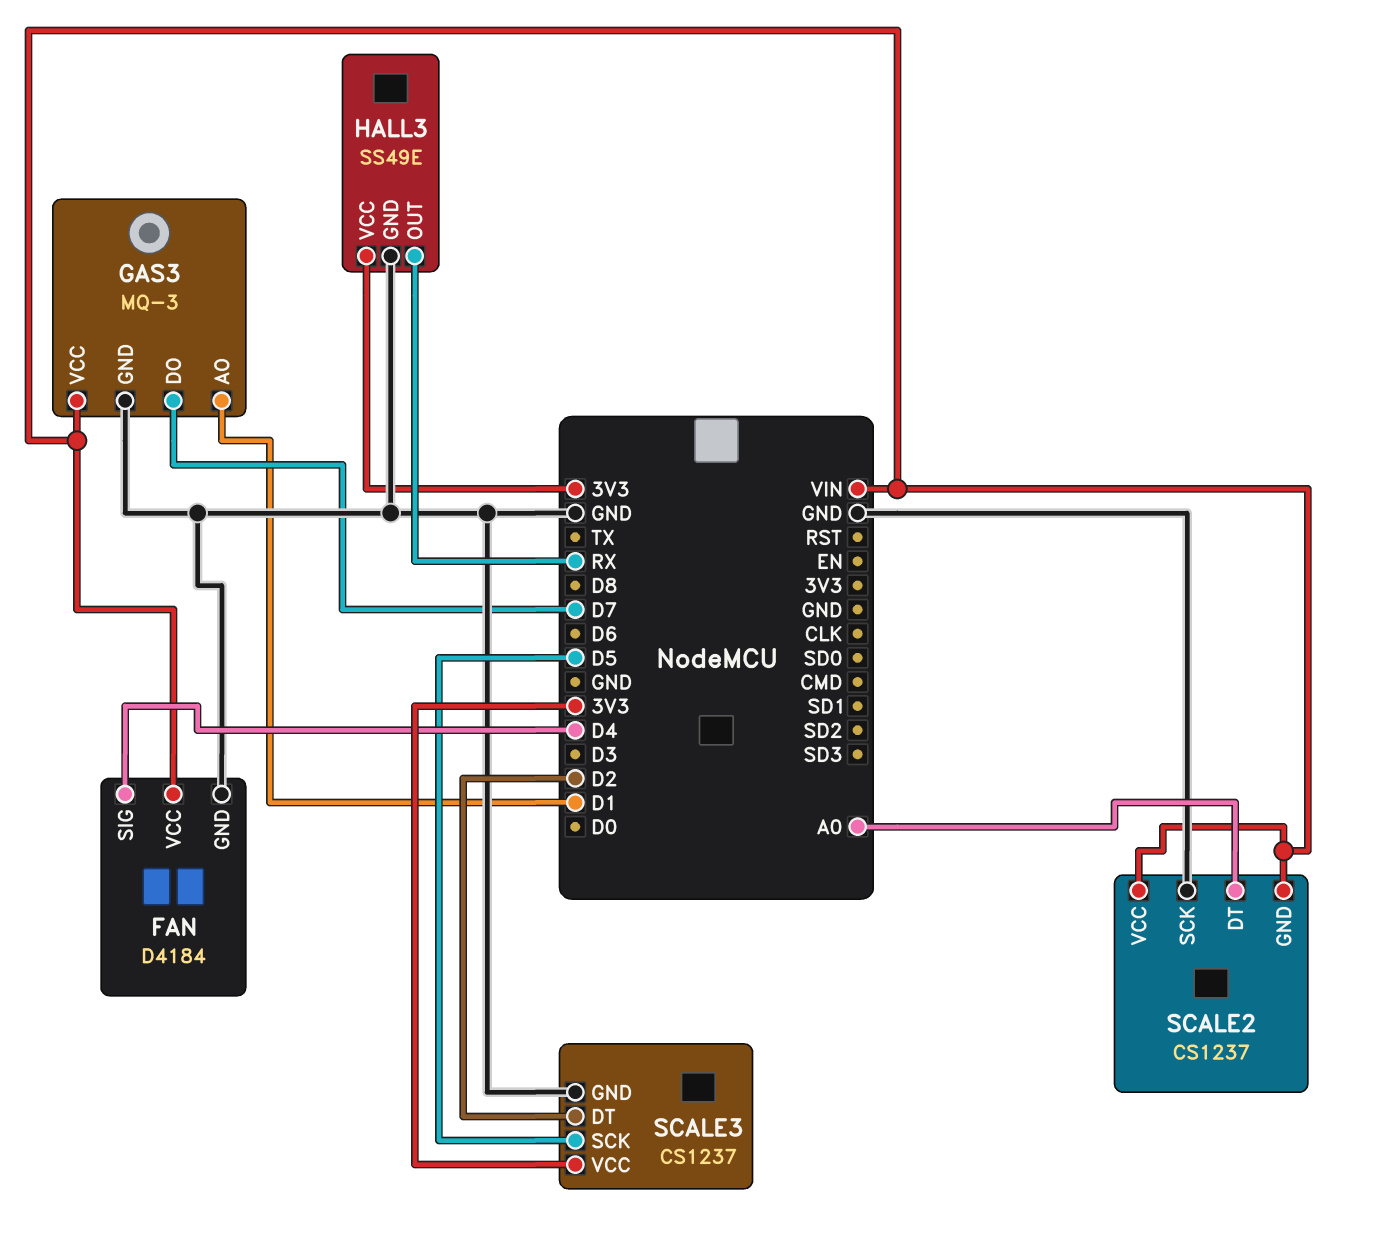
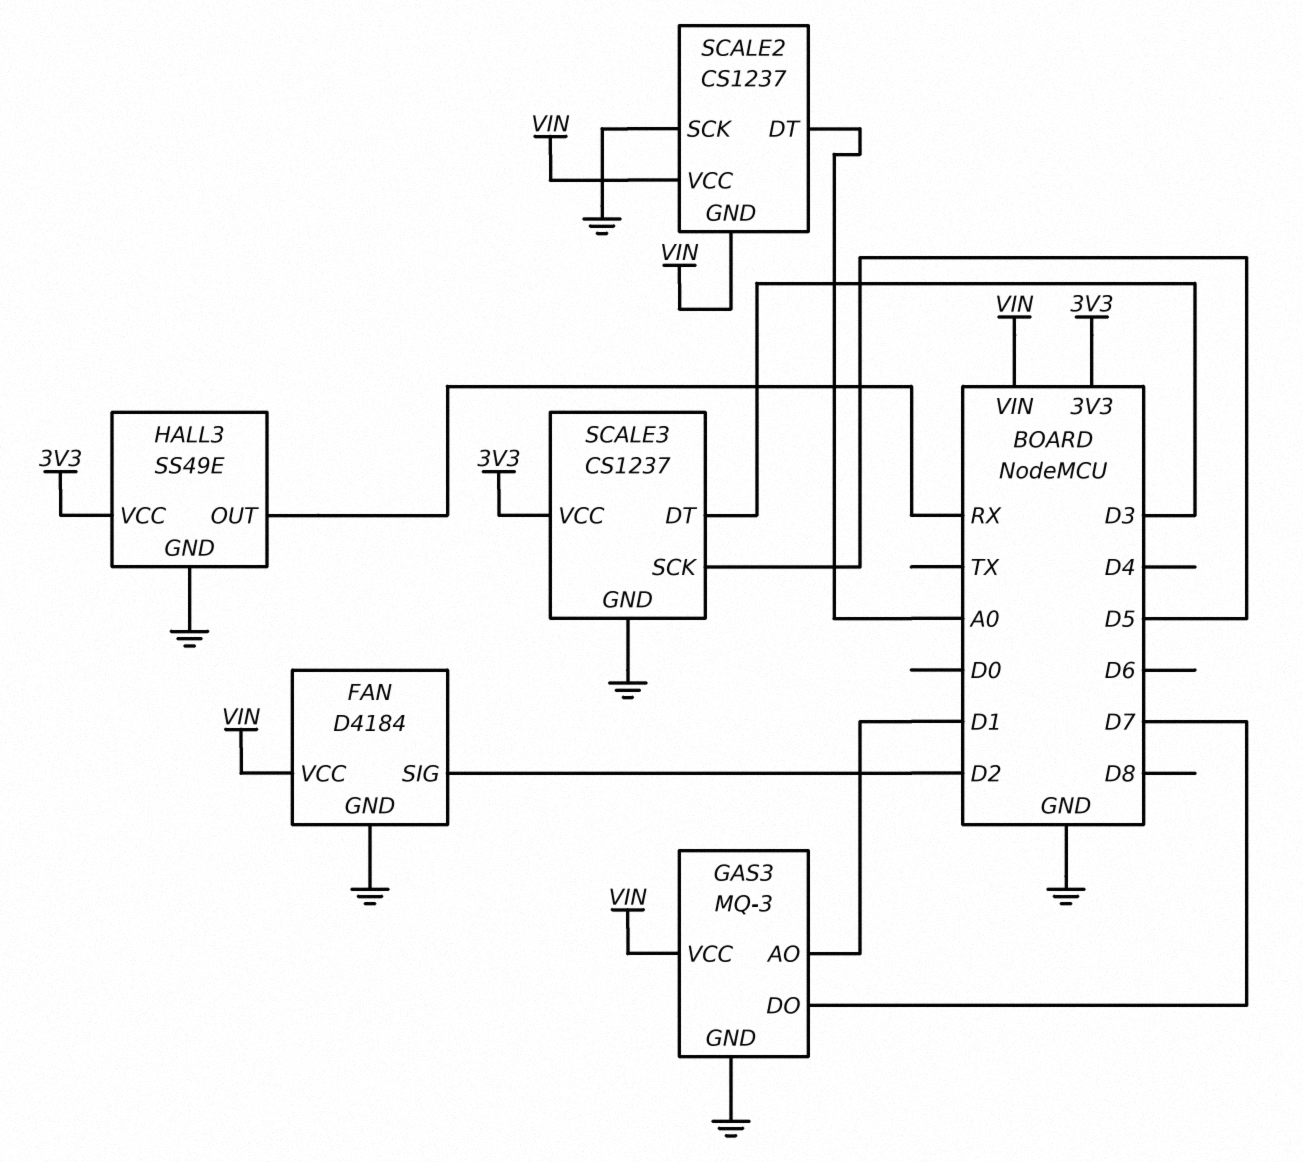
FAN pin SIG: D4 -> D2
SCALE3 pin DT: D2 -> D3

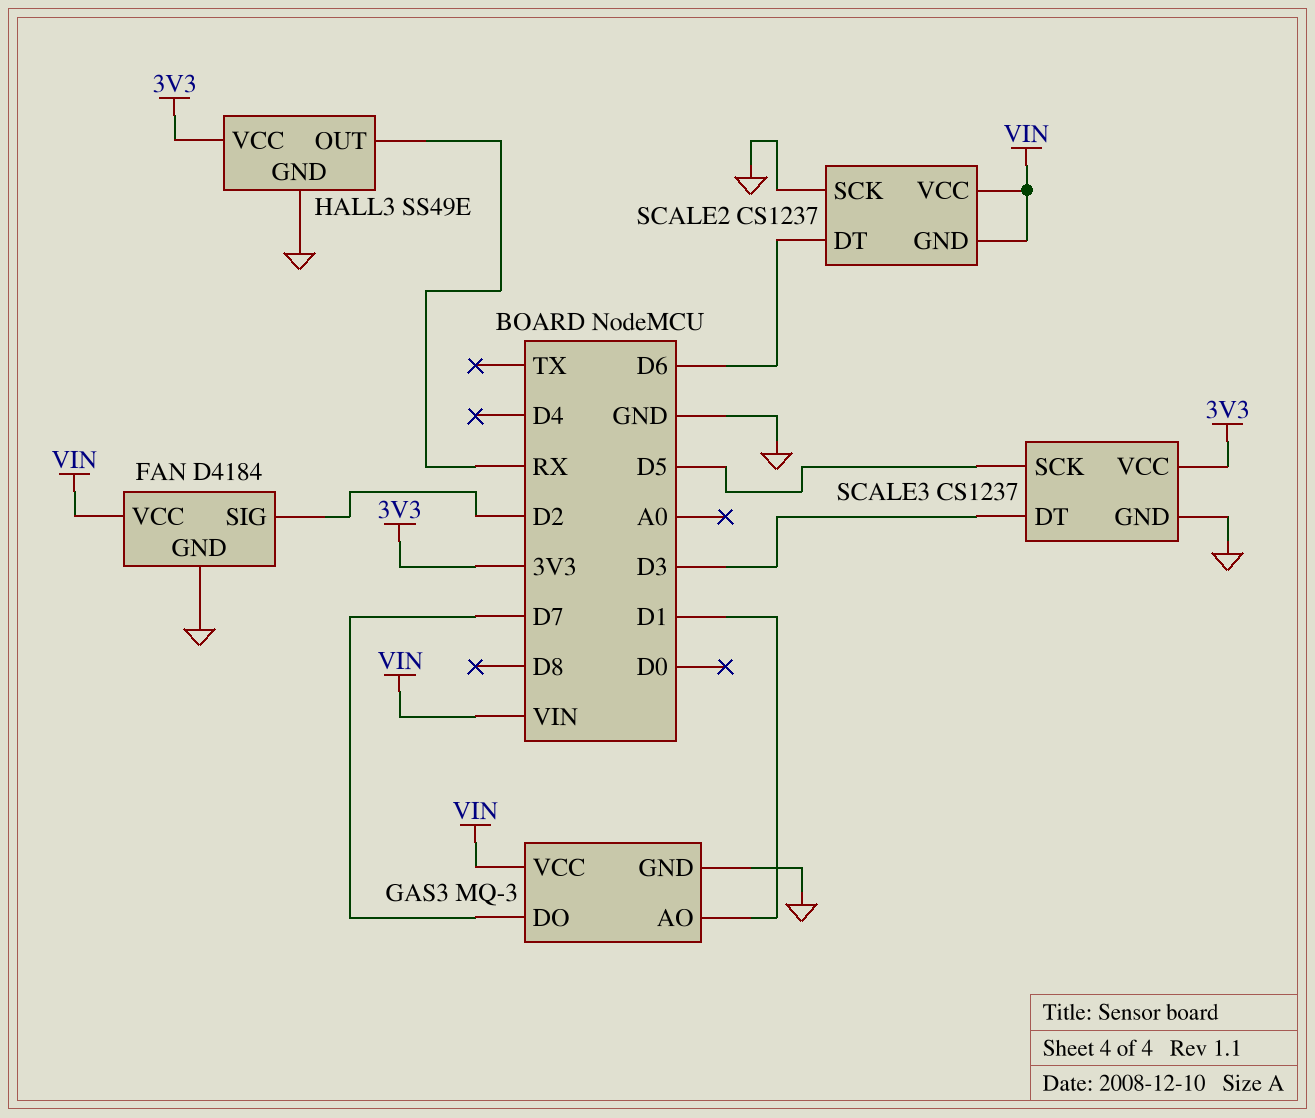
SCALE2 pin DT: A0 -> D6

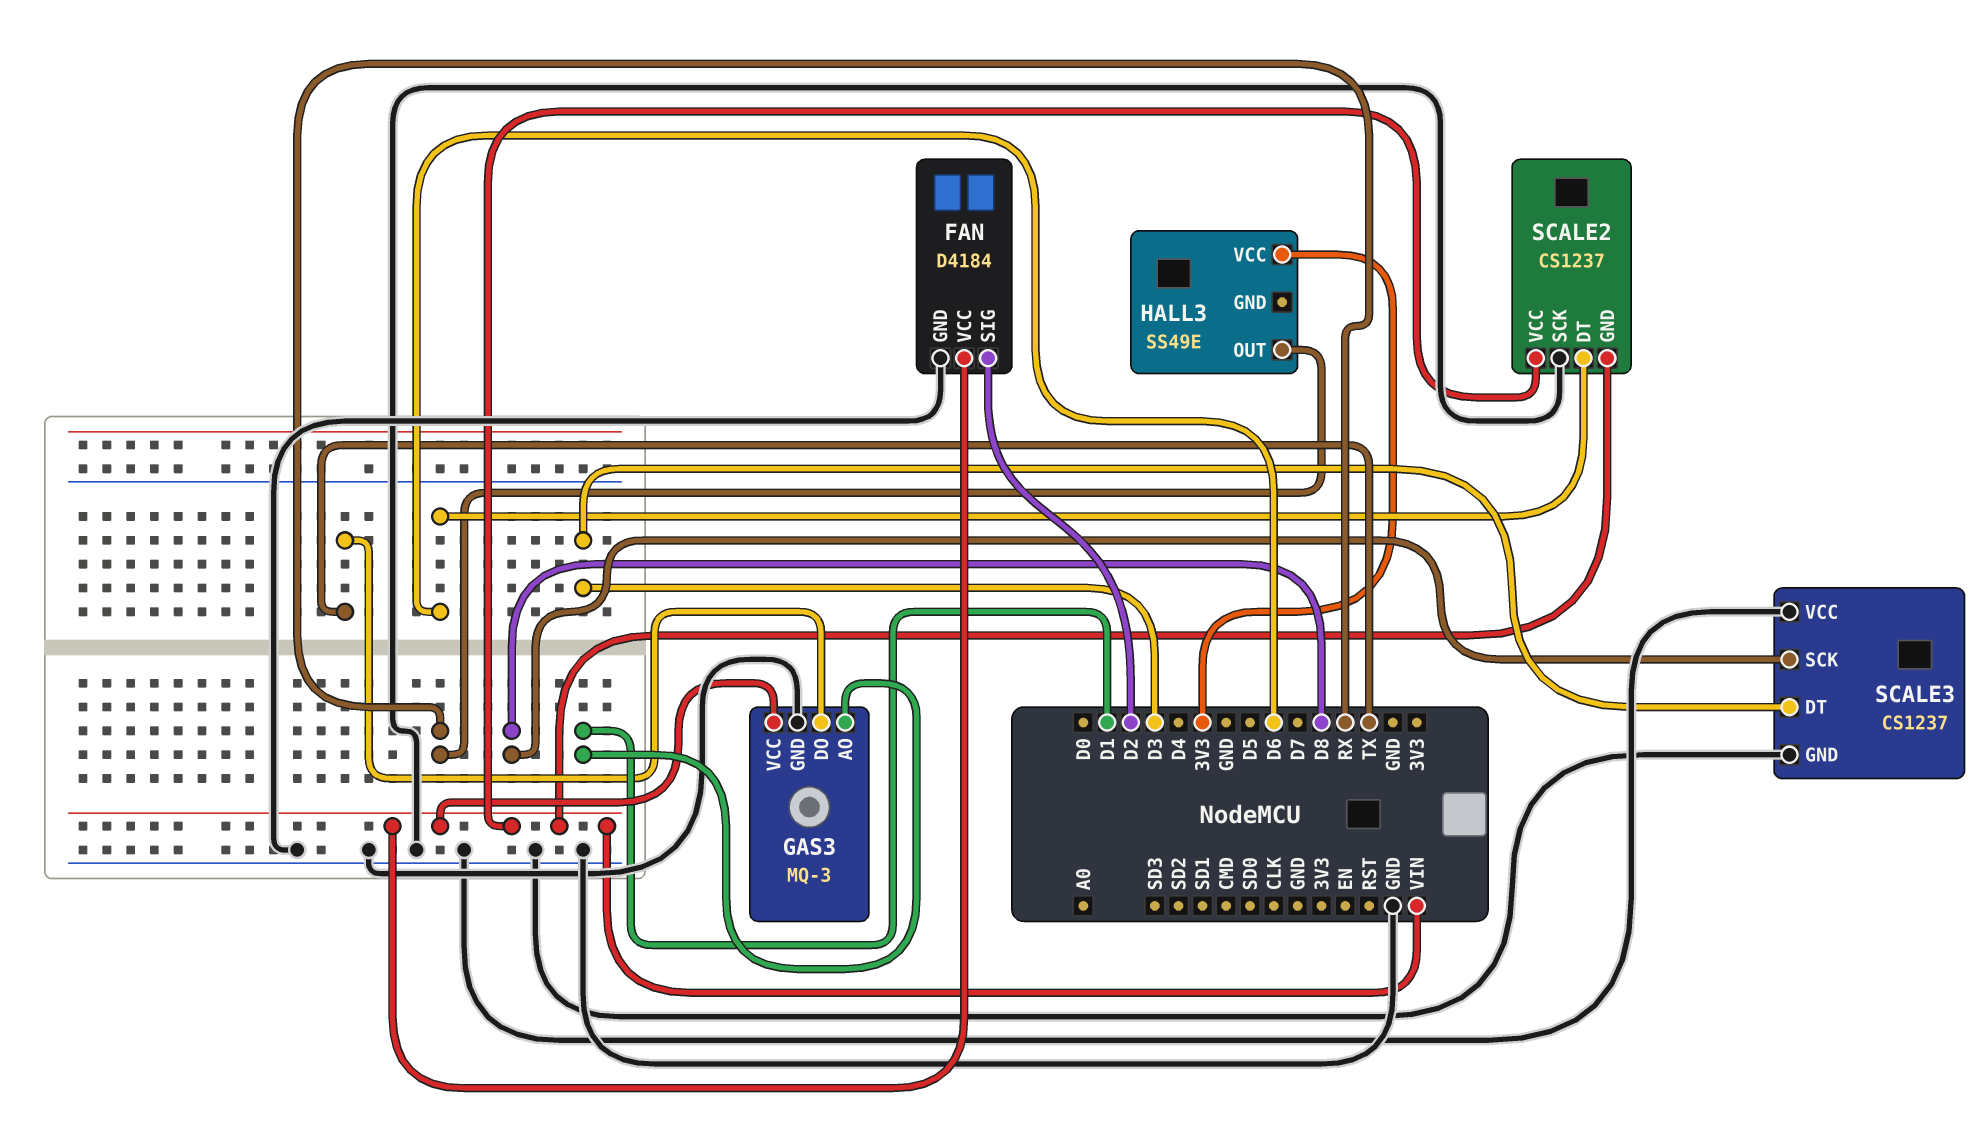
GAS3 pin DO: D7 -> TX
HALL3 pin GND: GND -> none
SCALE3 pin SCK: D5 -> D8
SCALE3 pin VCC: 3V3 -> GND

